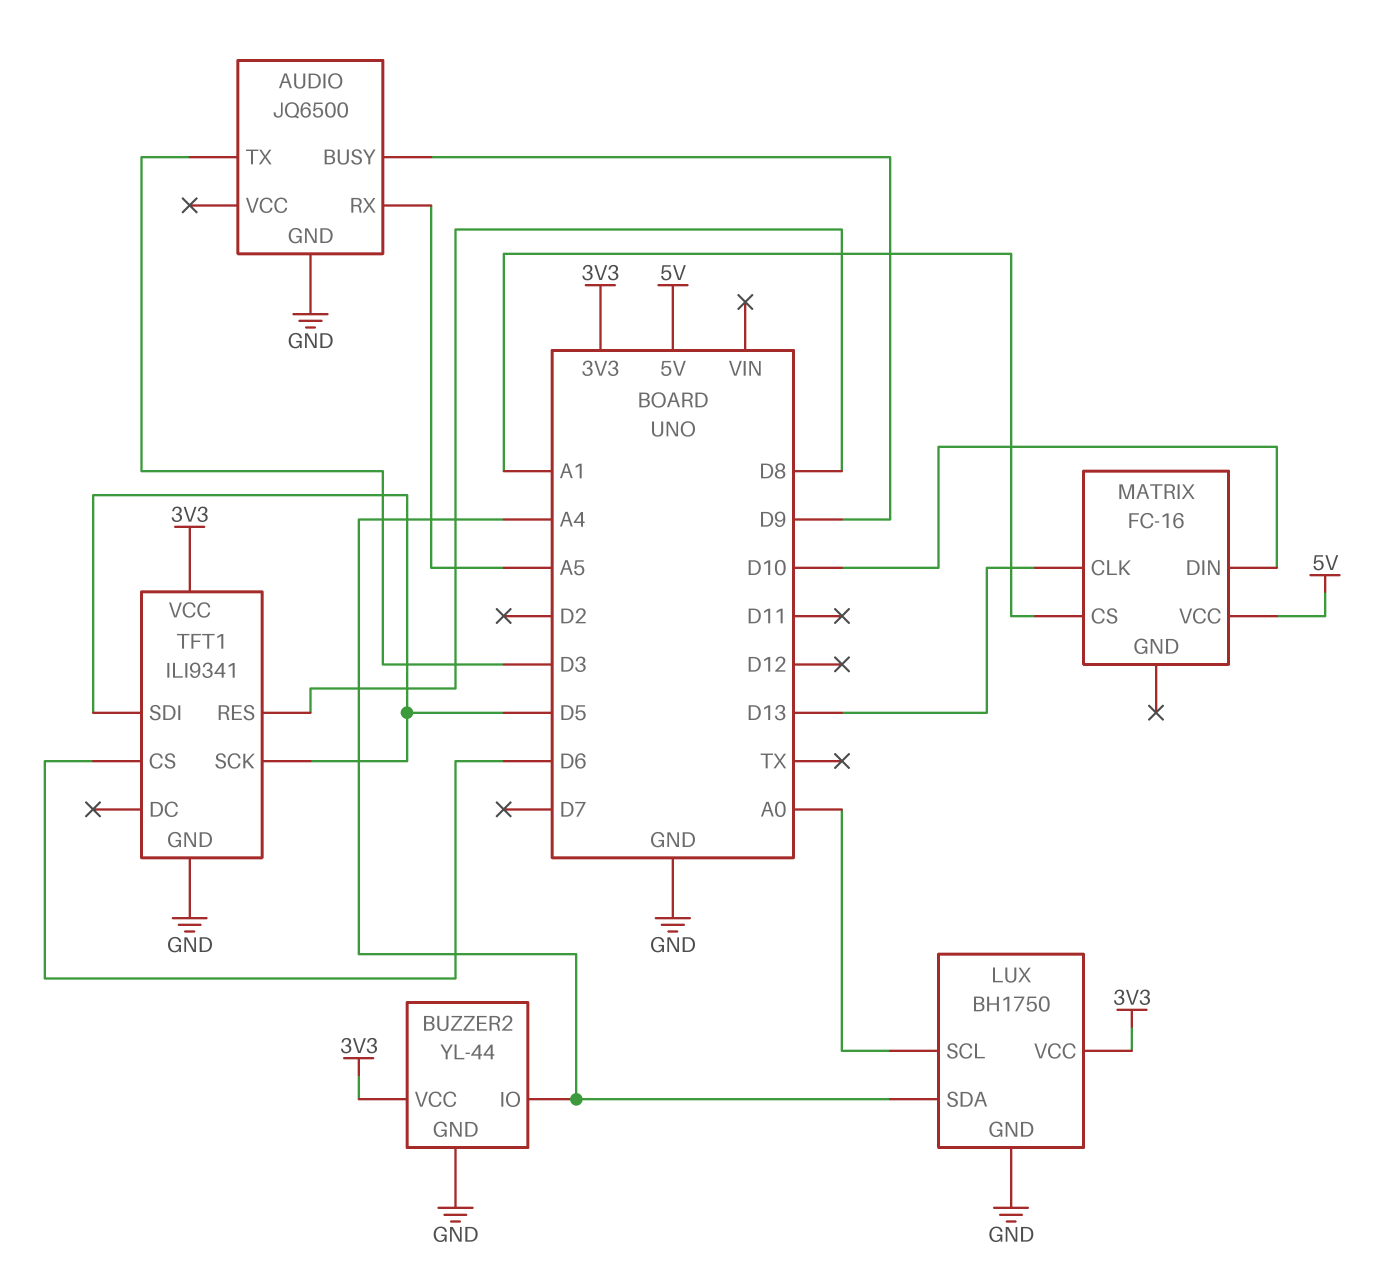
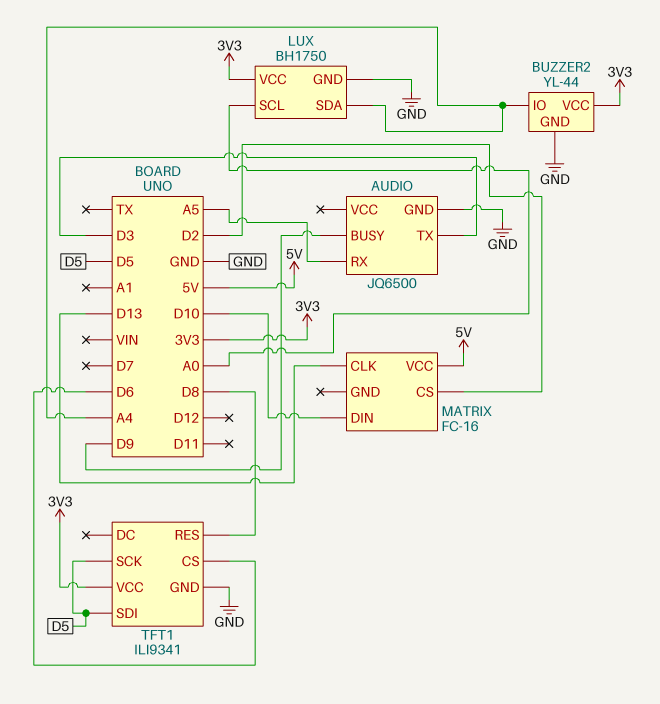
MATRIX pin CS: A1 -> D2

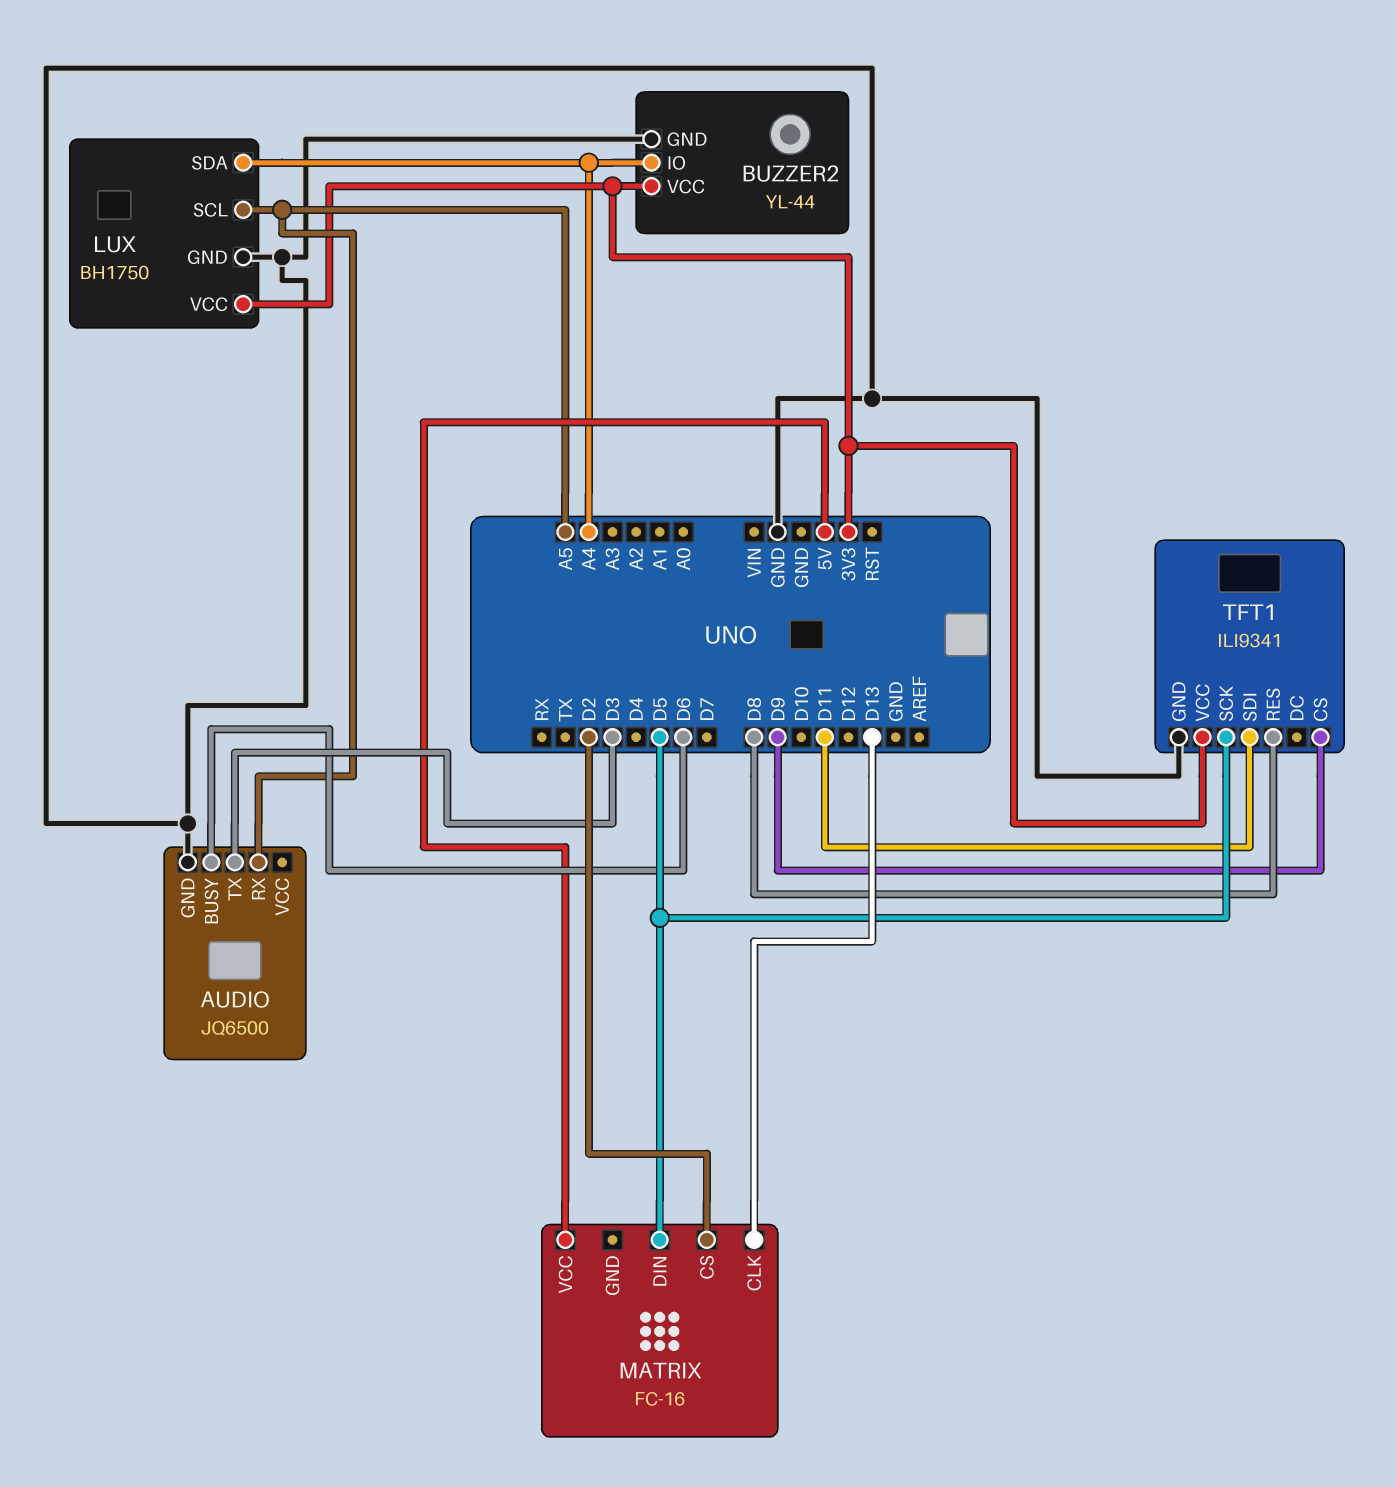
AUDIO pin BUSY: D9 -> D6
LUX pin SCL: A0 -> A5
MATRIX pin DIN: D10 -> D5
TFT1 pin CS: D6 -> D9
TFT1 pin SDI: D5 -> D11

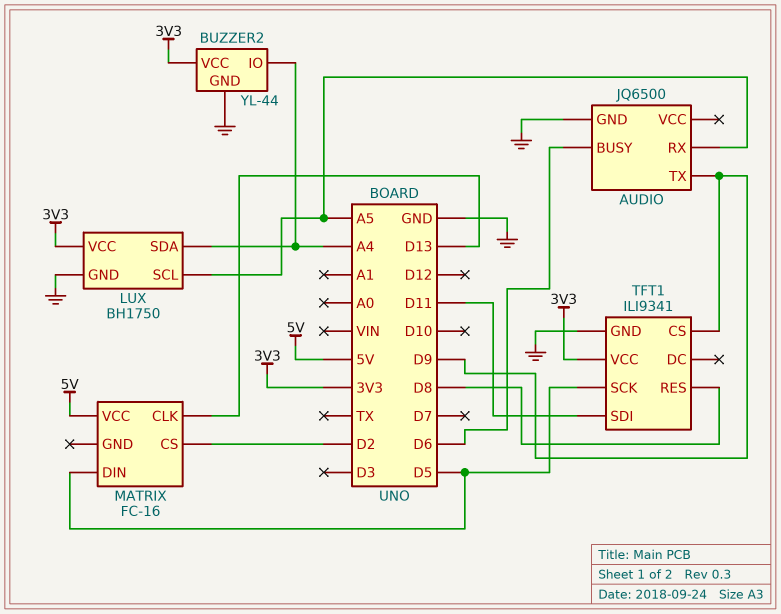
AUDIO pin TX: D3 -> D9

